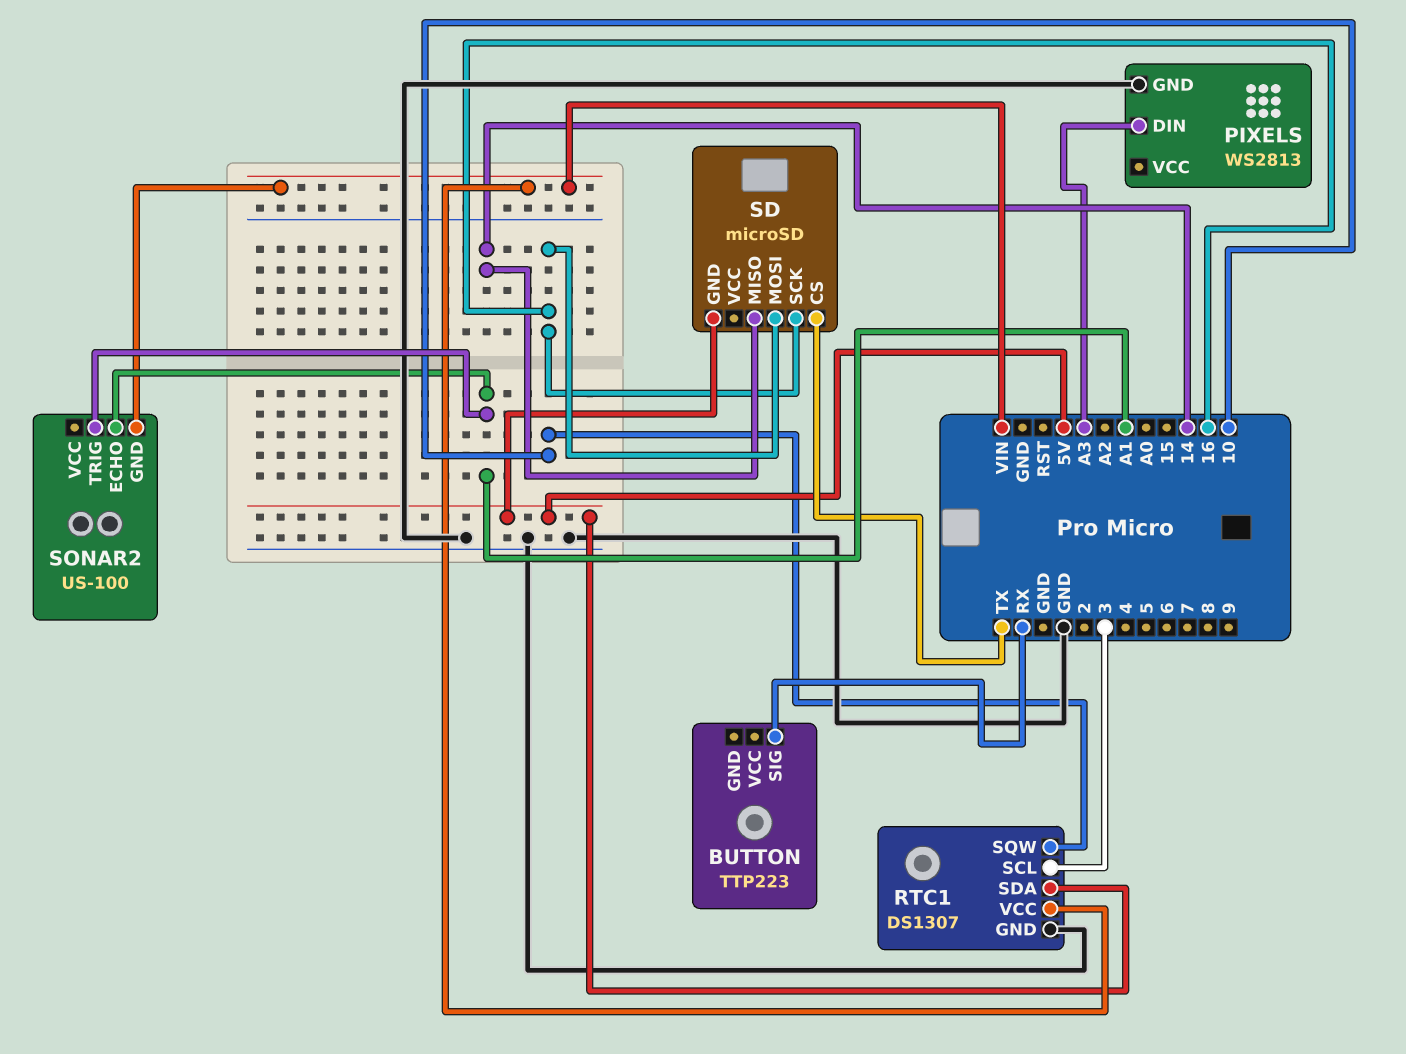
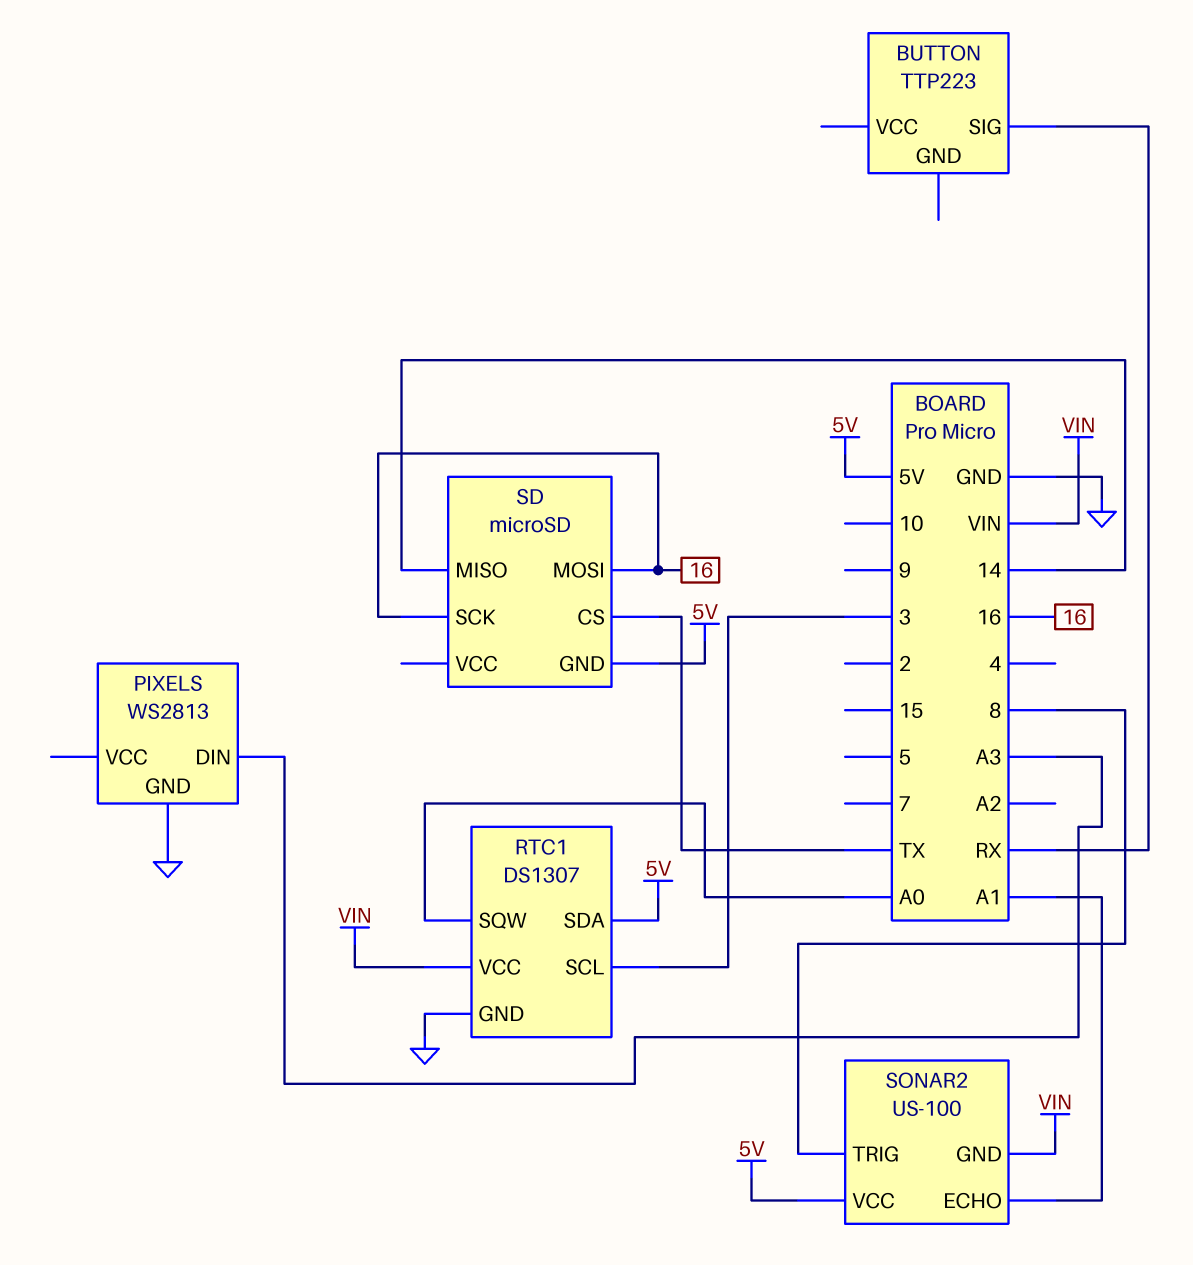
RTC1 pin SQW: 10 -> A0
SONAR2 pin TRIG: A1 -> 8
SONAR2 pin VCC: none -> 5V

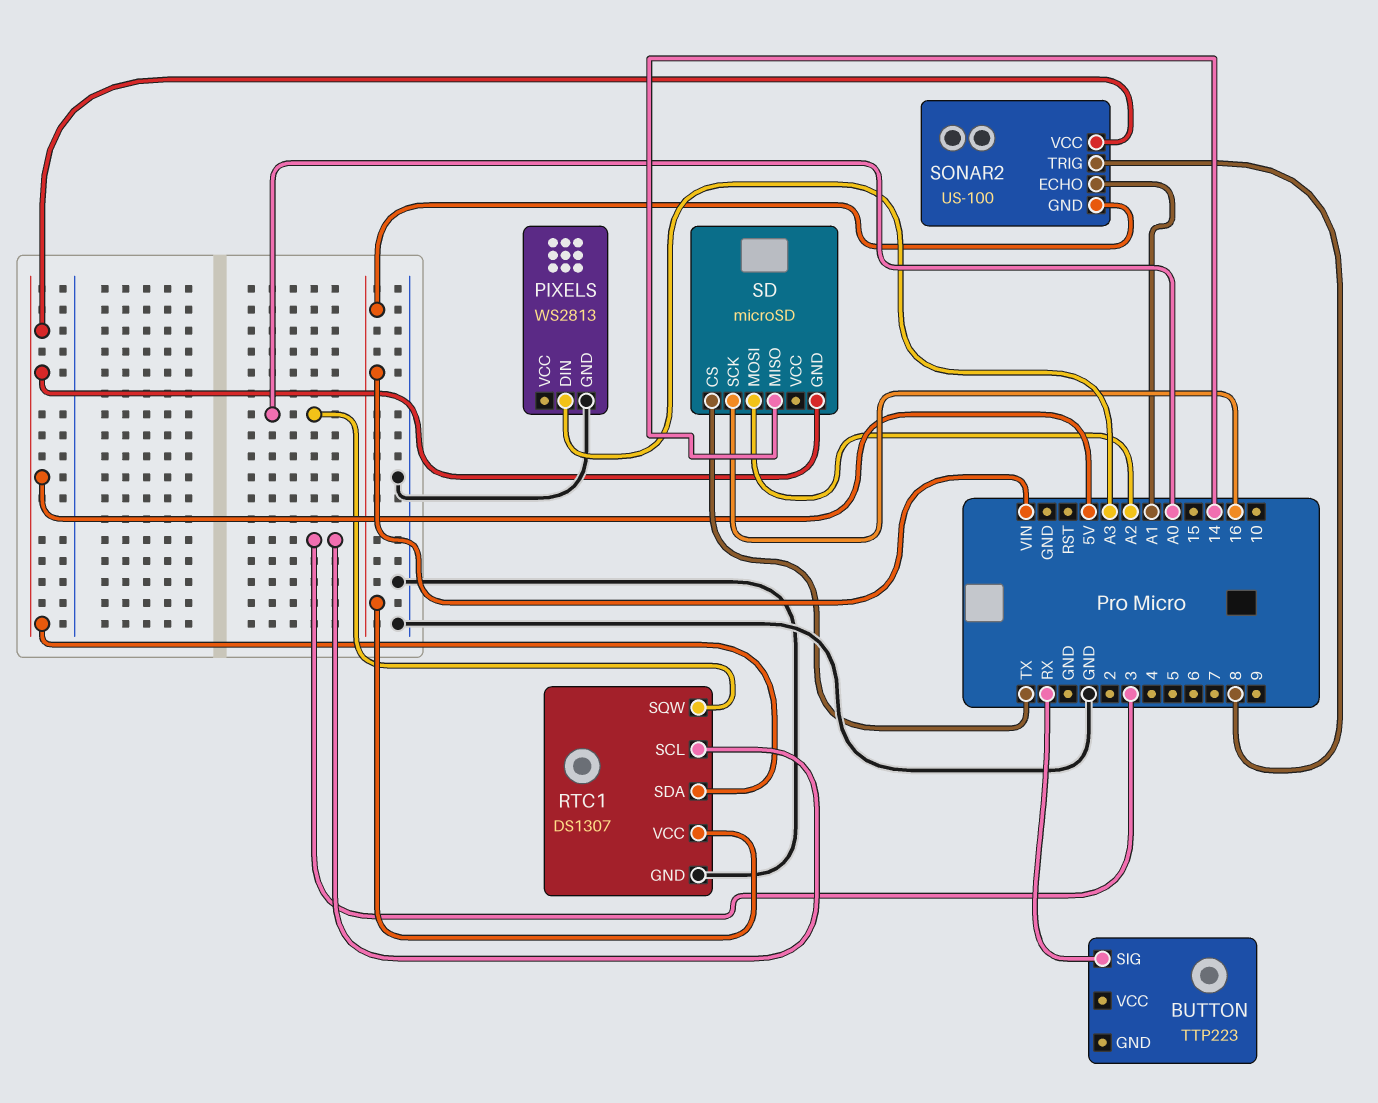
SD pin MOSI: 16 -> A2

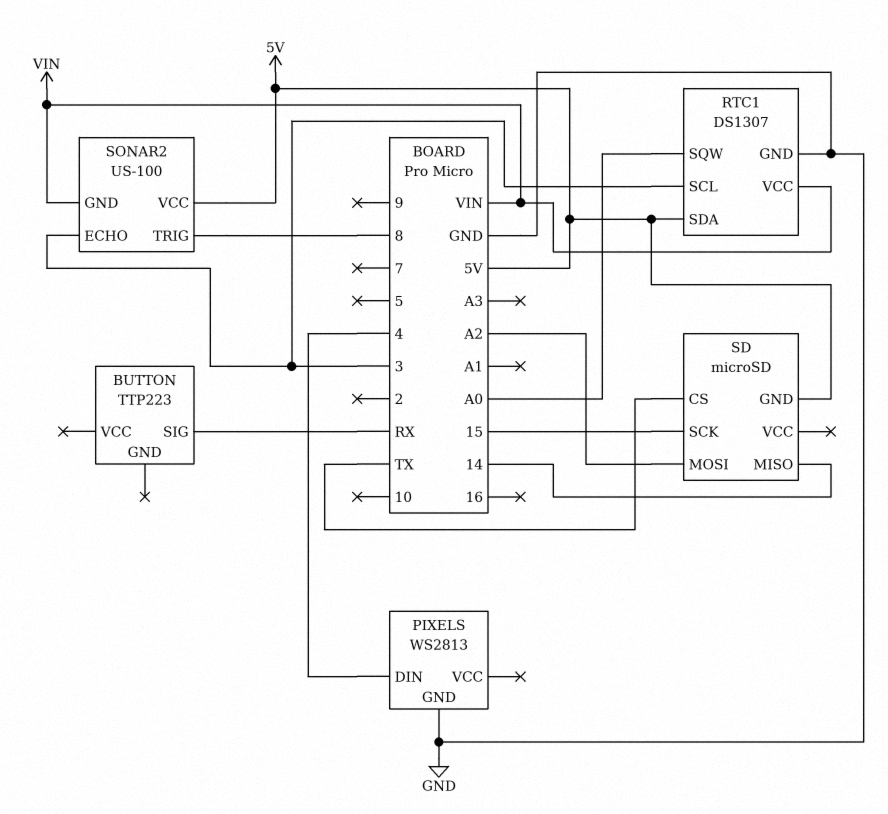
PIXELS pin DIN: A3 -> 4
SD pin SCK: 16 -> 15
SONAR2 pin ECHO: A1 -> 3

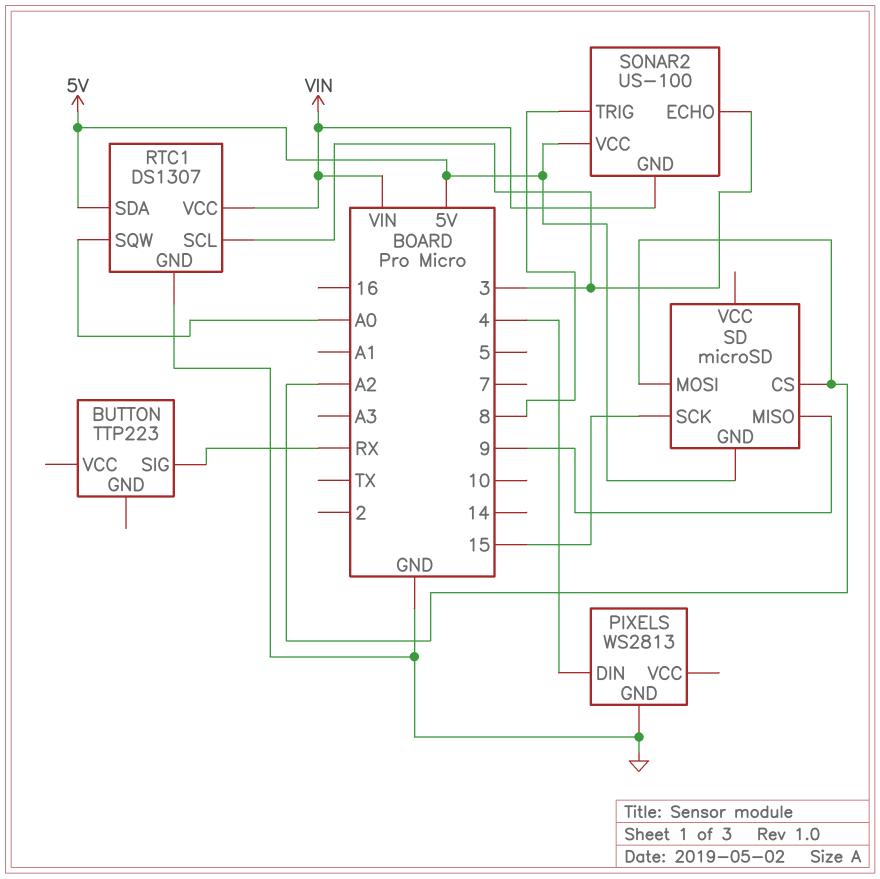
SD pin CS: TX -> A2
SD pin MISO: 14 -> 9

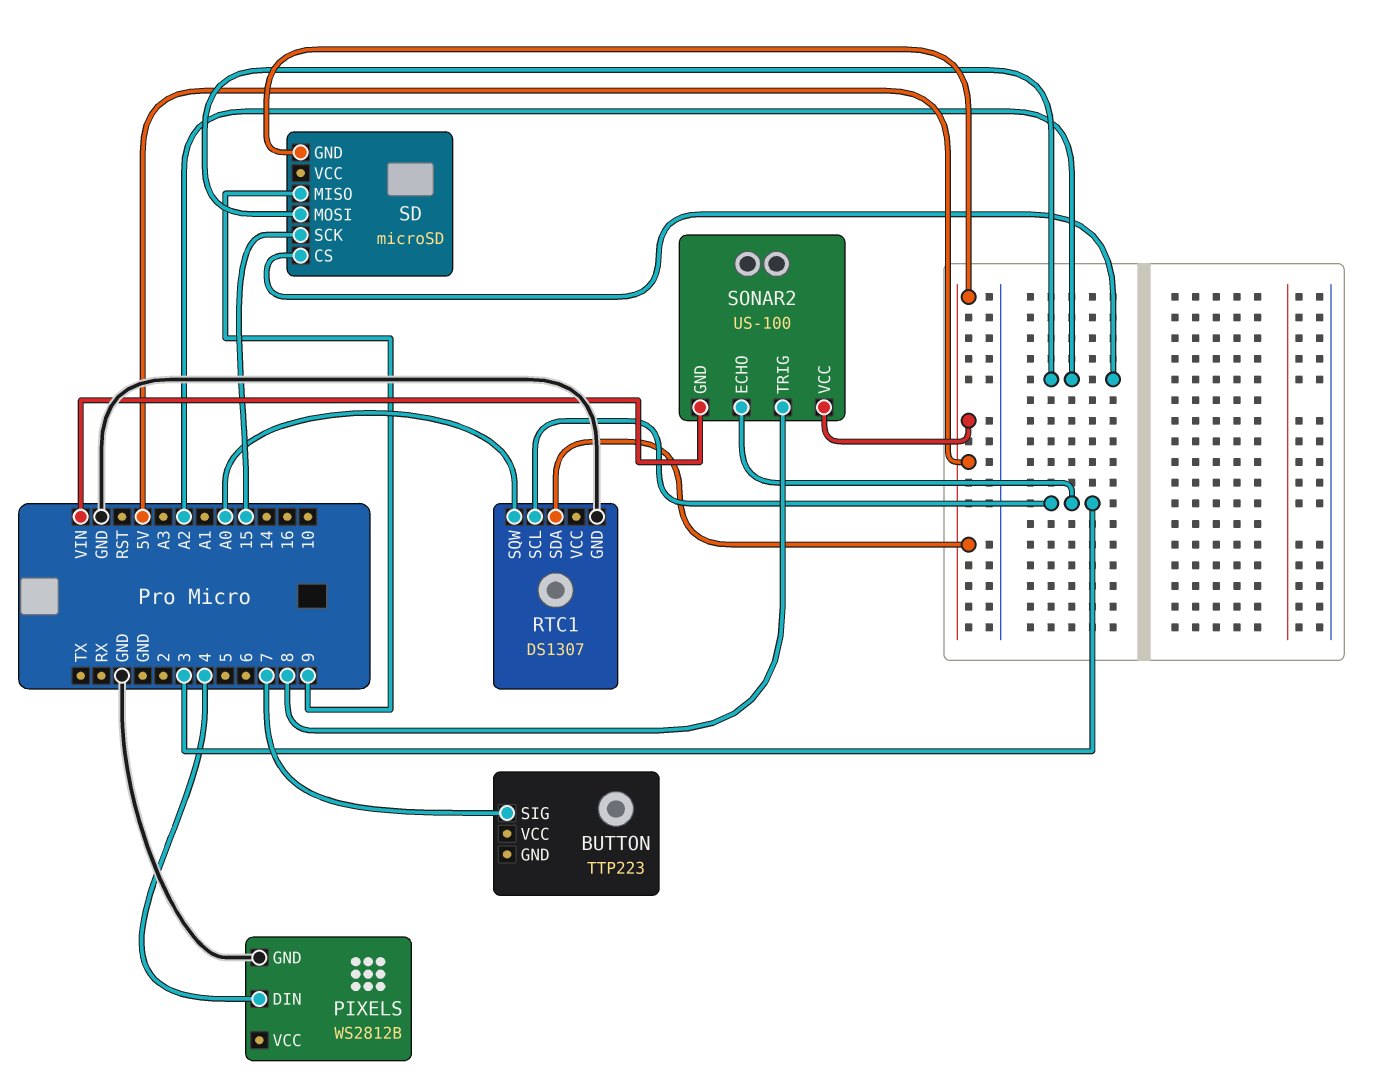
BUTTON pin SIG: RX -> 7
PIXELS: WS2813 -> WS2812B
RTC1 pin VCC: VIN -> none

